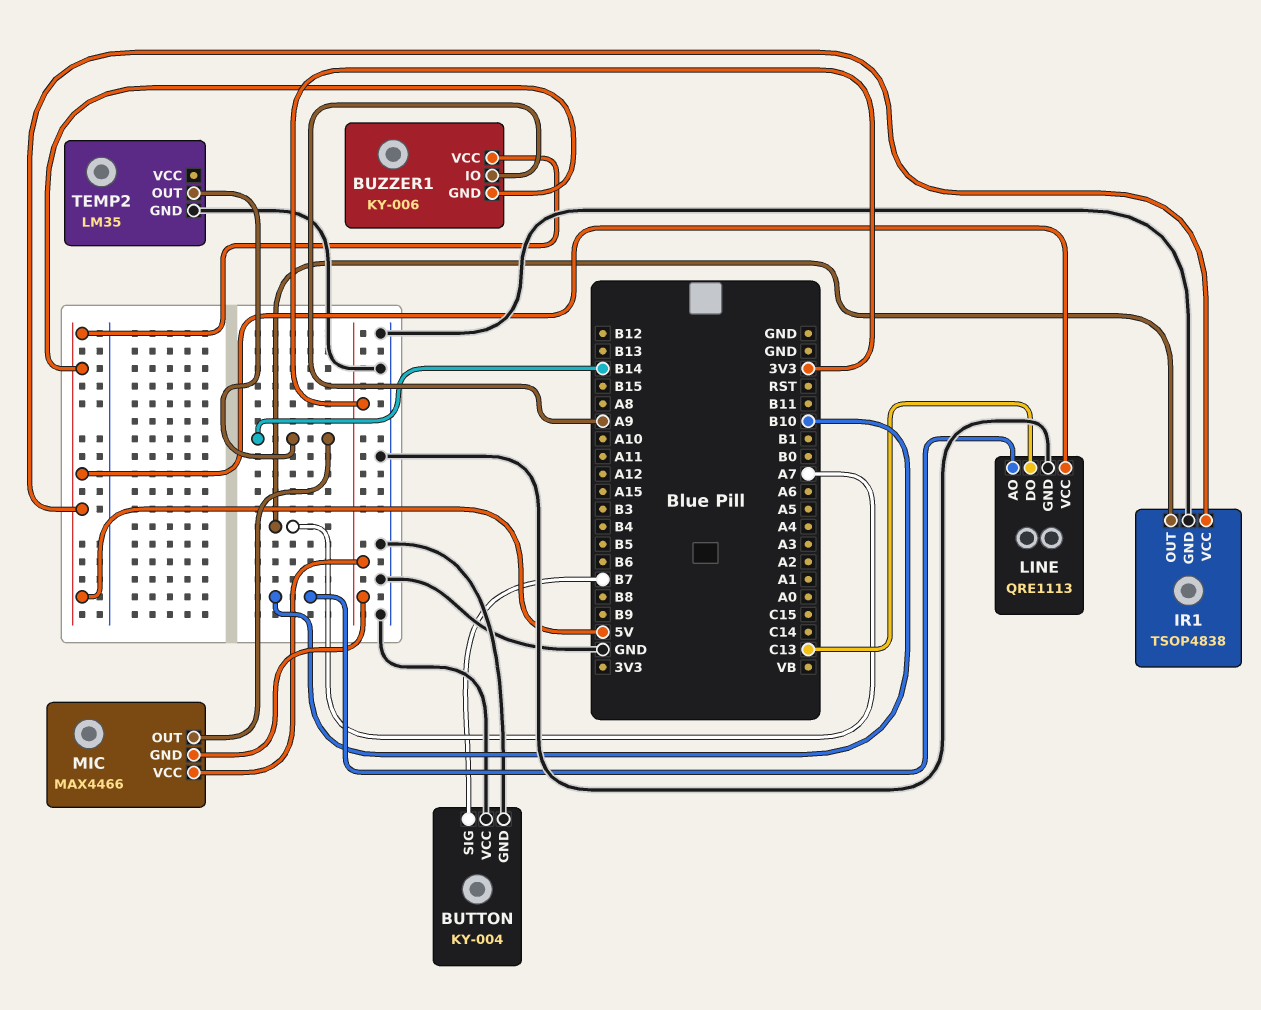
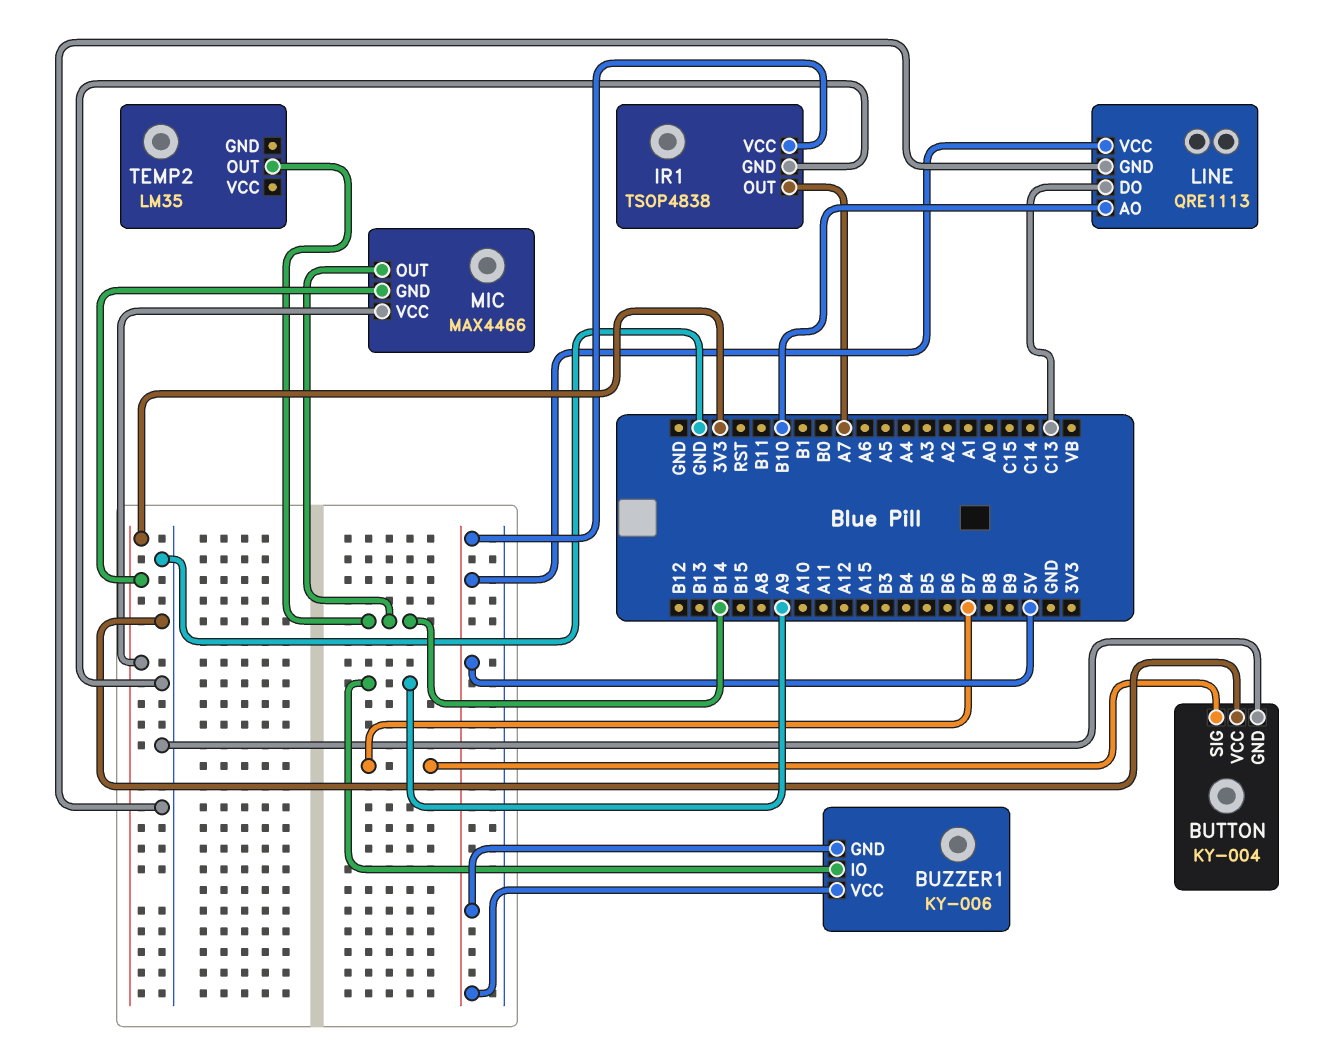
TEMP2 pin GND: GND -> none

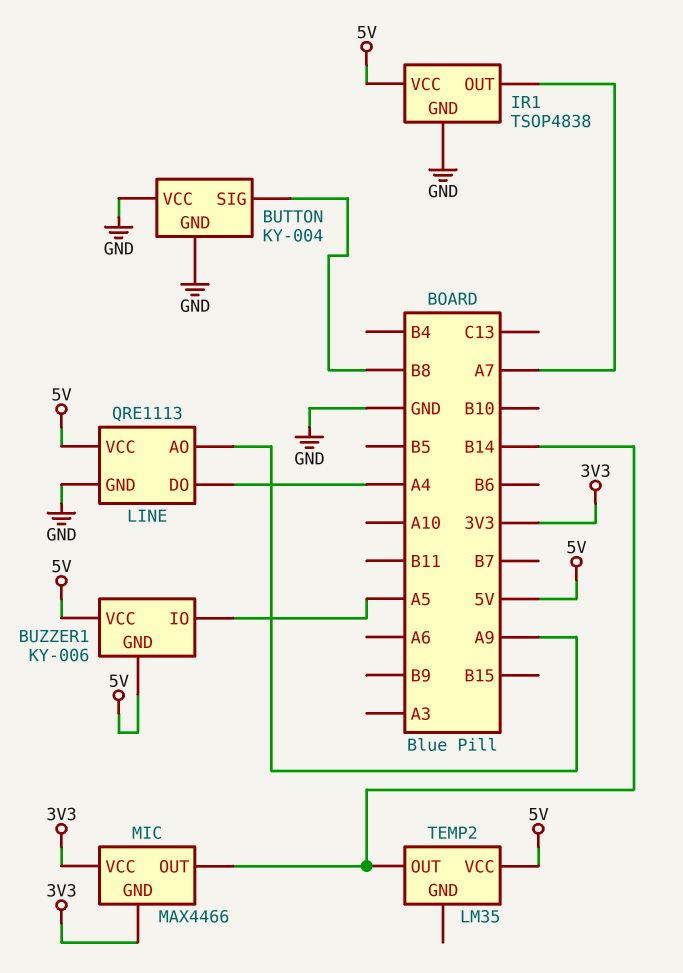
BUTTON pin SIG: B7 -> B8
BUZZER1 pin IO: A9 -> A5
LINE pin AO: B10 -> A9
LINE pin DO: C13 -> A4
TEMP2 pin VCC: none -> 5V

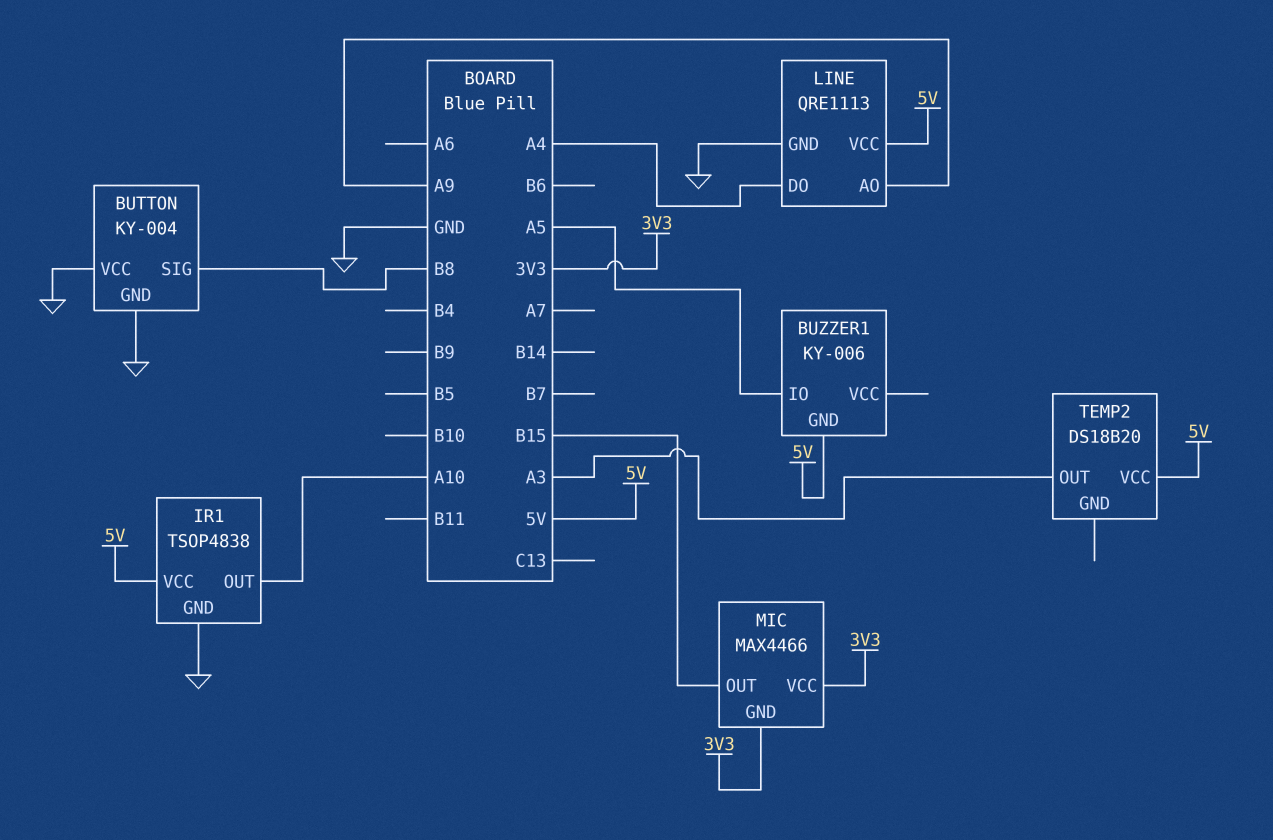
BUZZER1 pin VCC: 5V -> none
IR1 pin OUT: A7 -> A10
MIC pin OUT: B14 -> B15
TEMP2: LM35 -> DS18B20
TEMP2 pin OUT: B14 -> A3

